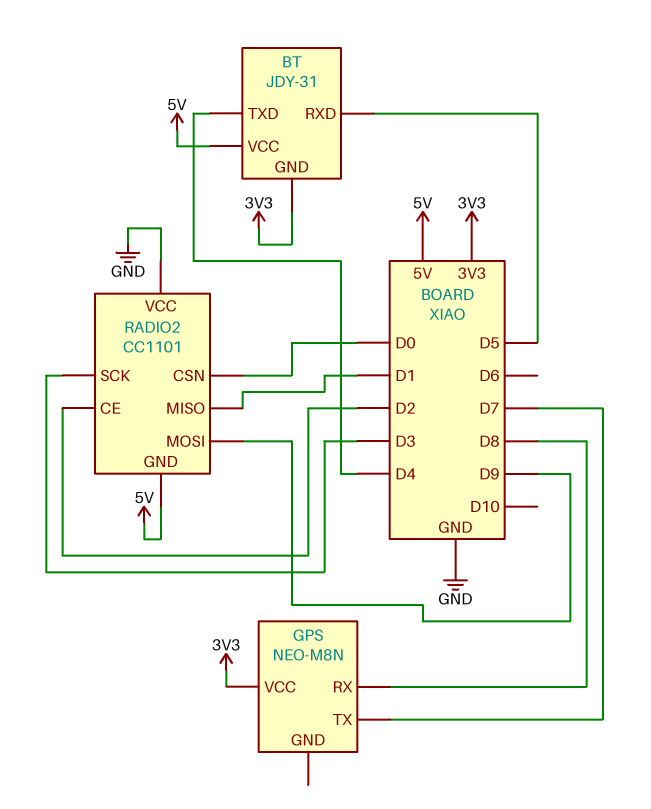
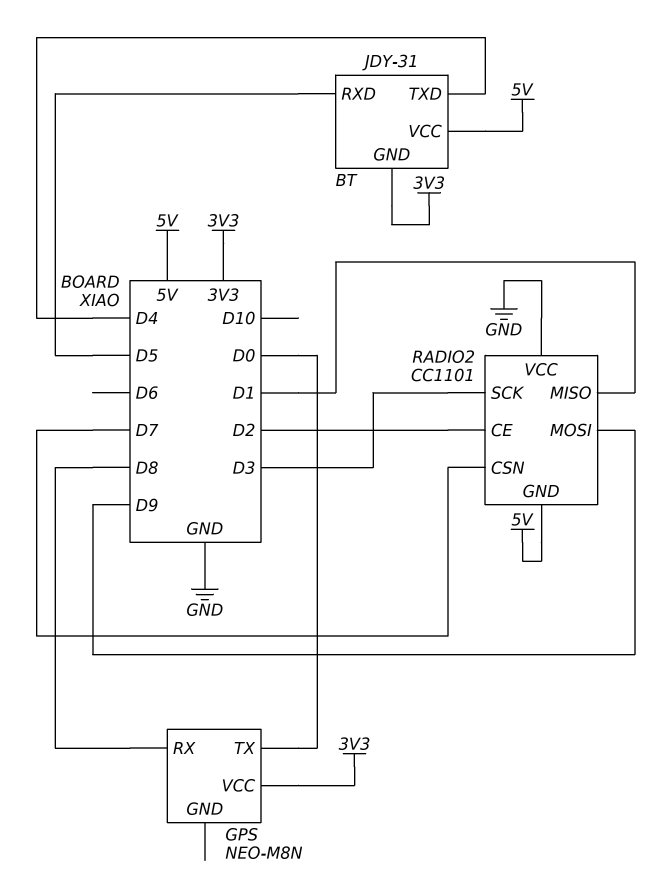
GPS pin TX: D7 -> D0
RADIO2 pin CSN: D0 -> D7

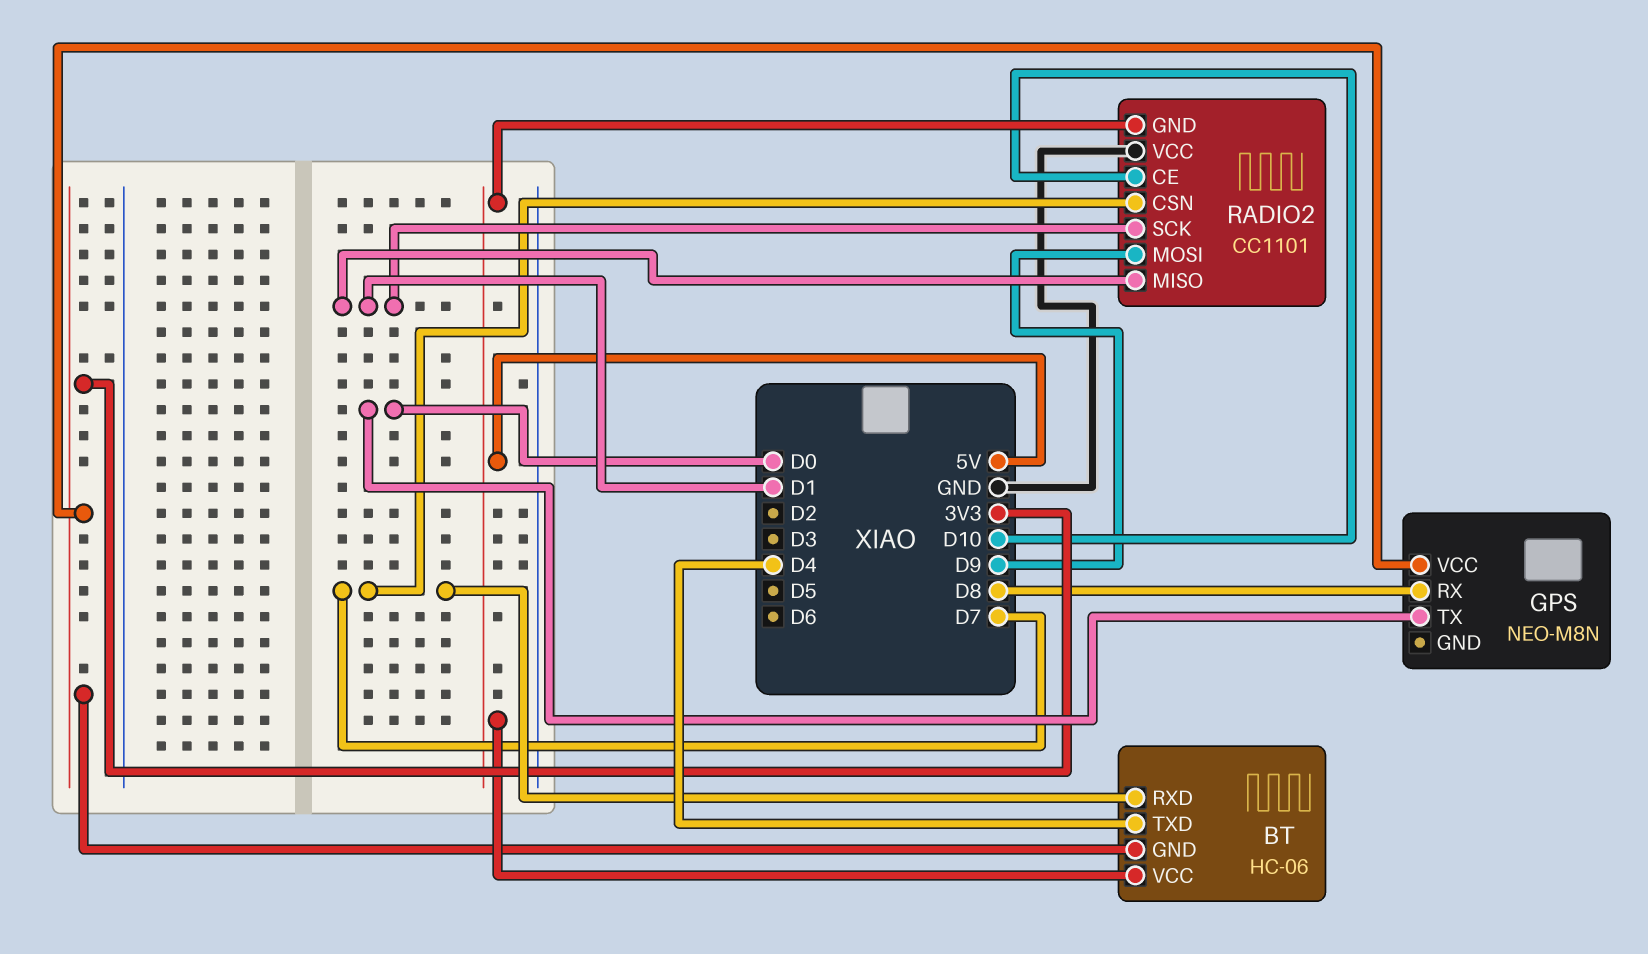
BT: JDY-31 -> HC-06
BT pin RXD: D5 -> D7
RADIO2 pin CE: D2 -> D10
RADIO2 pin SCK: D3 -> D1

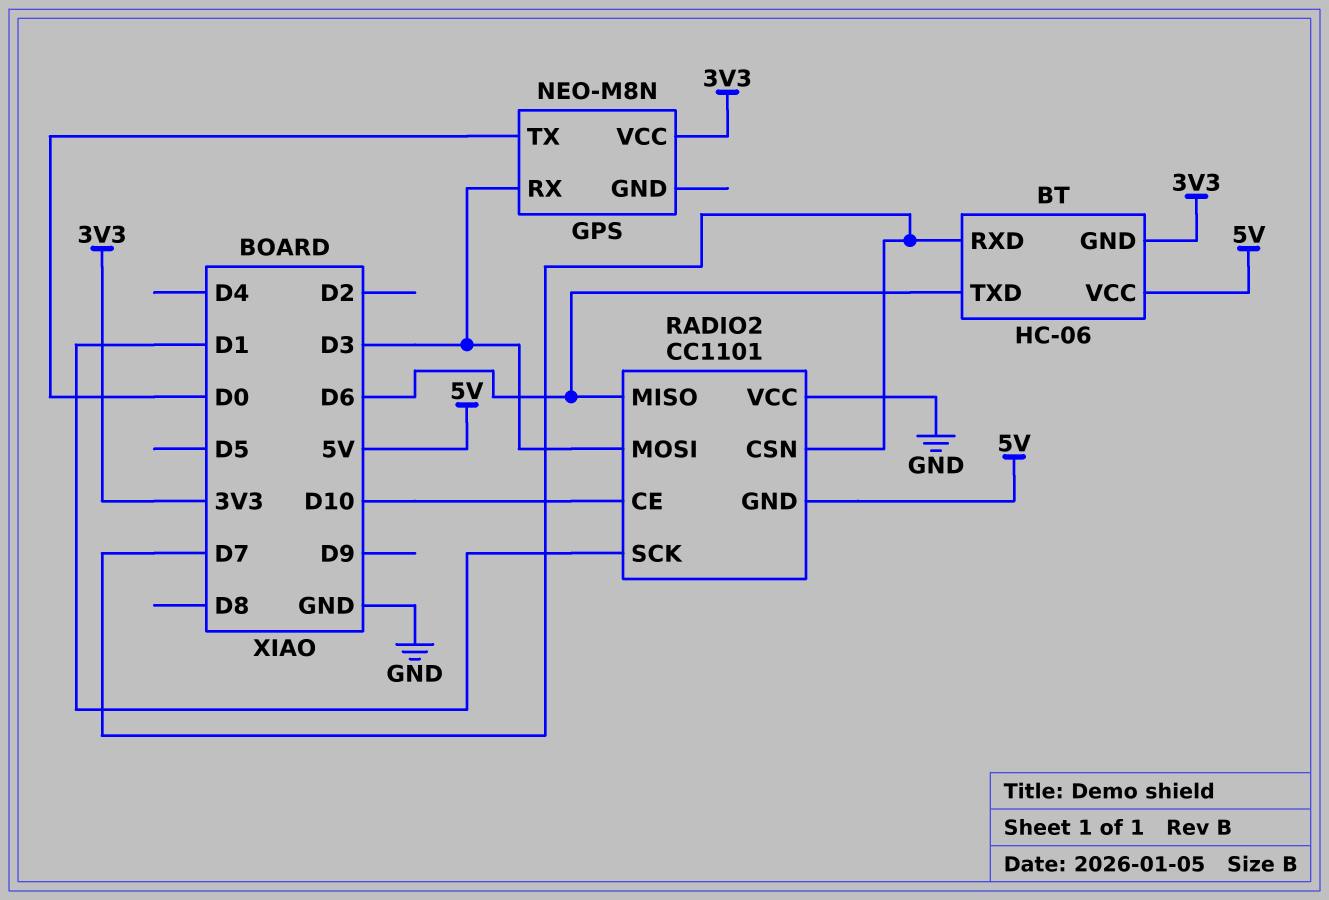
BT pin TXD: D4 -> D6
GPS pin RX: D8 -> D3
RADIO2 pin MISO: D1 -> D6
RADIO2 pin MOSI: D9 -> D3

